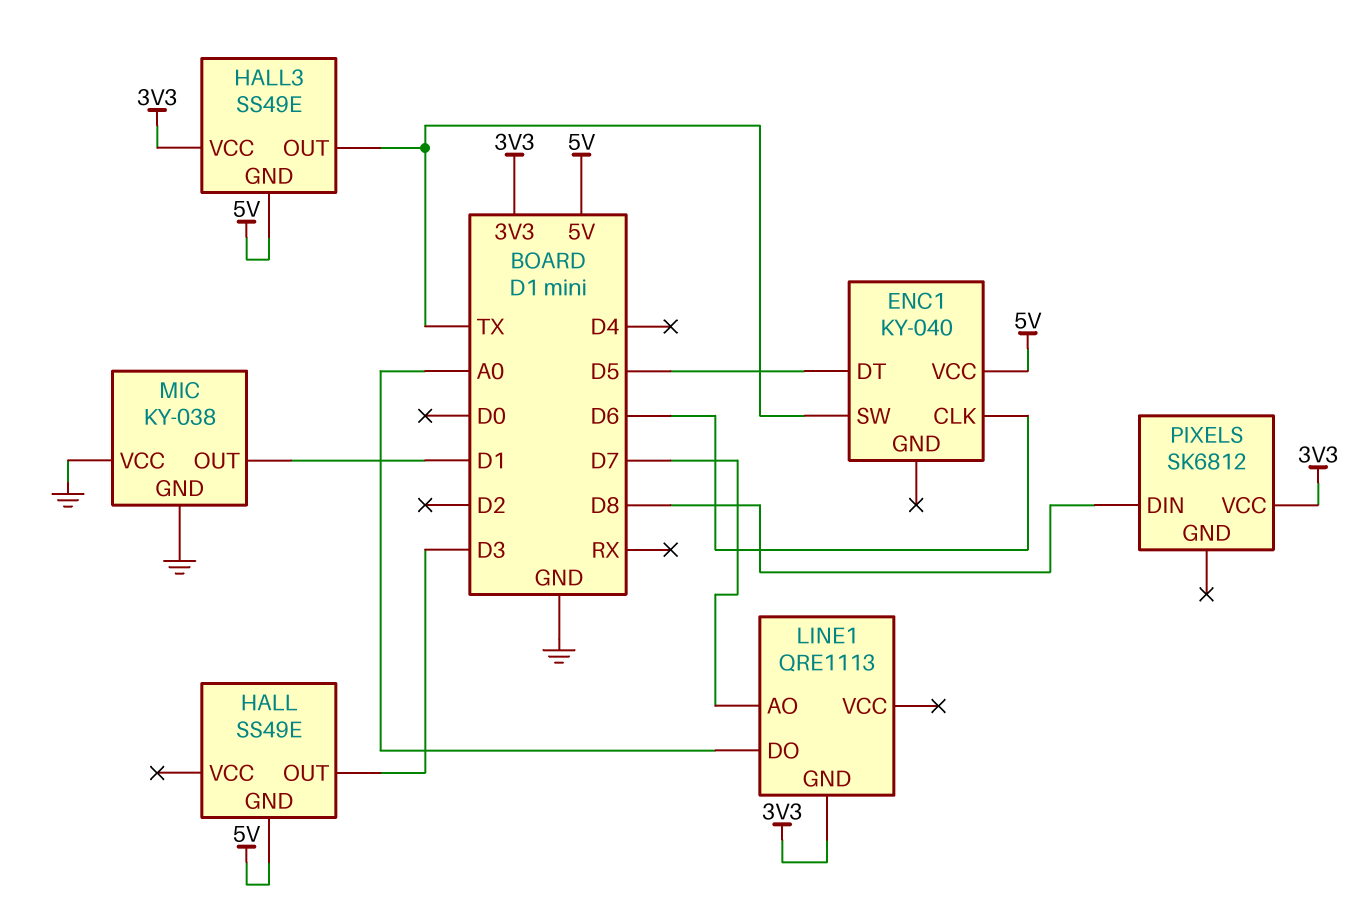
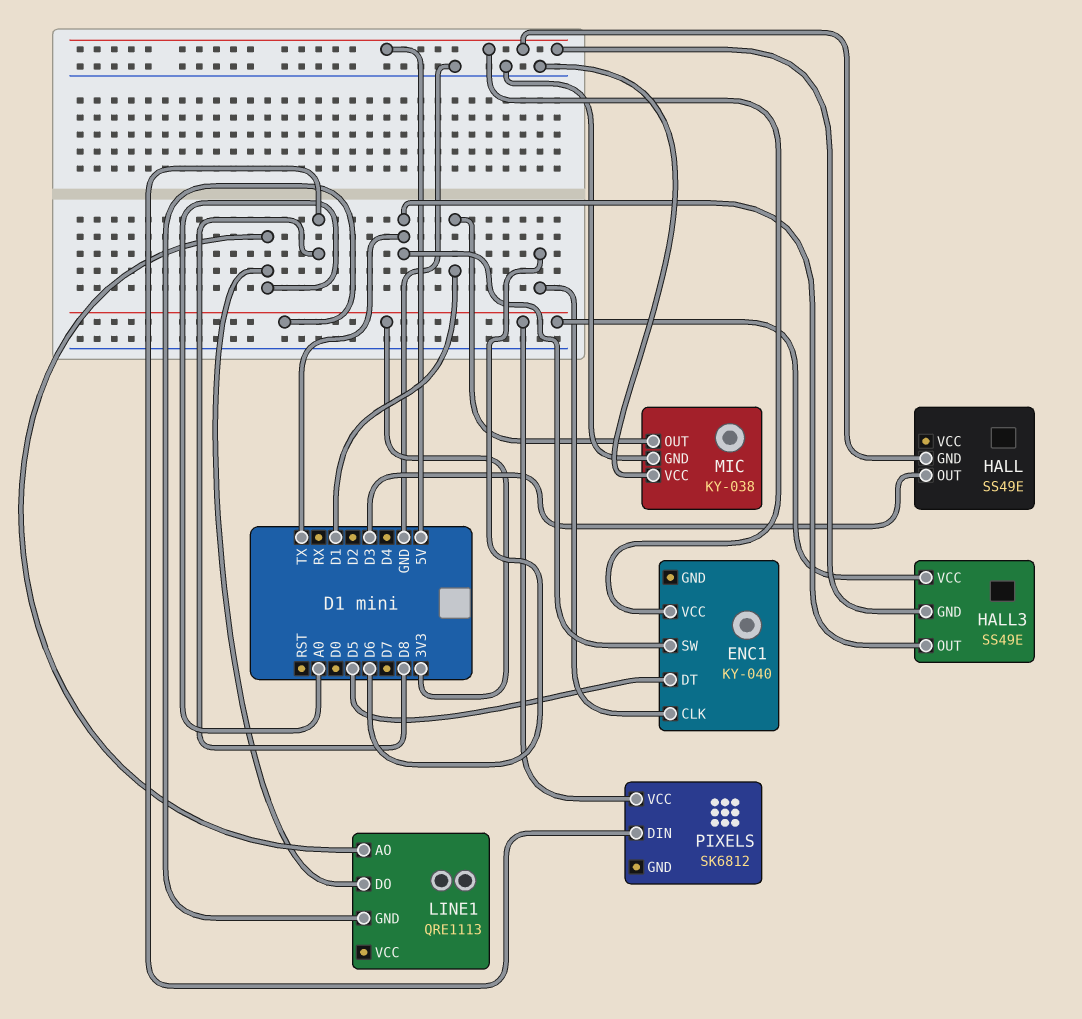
LINE1 pin AO: D7 -> A0

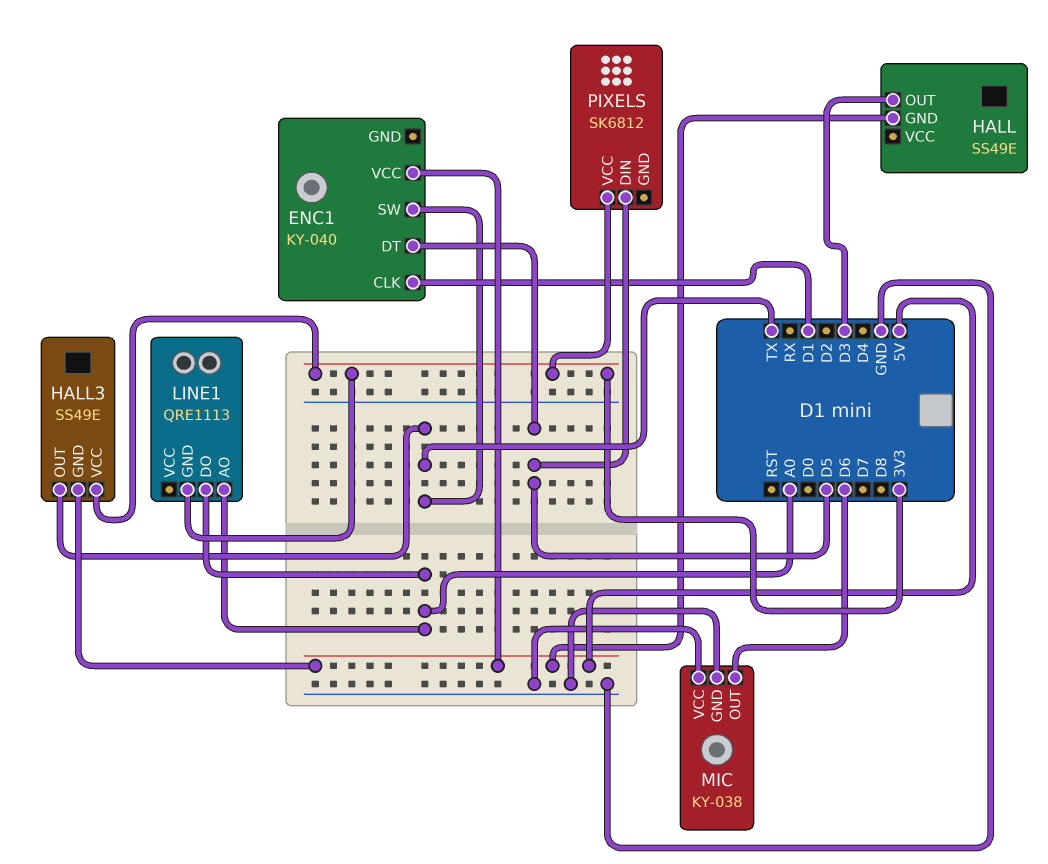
ENC1 pin CLK: D6 -> D1
MIC pin OUT: D1 -> D6
PIXELS pin DIN: D8 -> D5

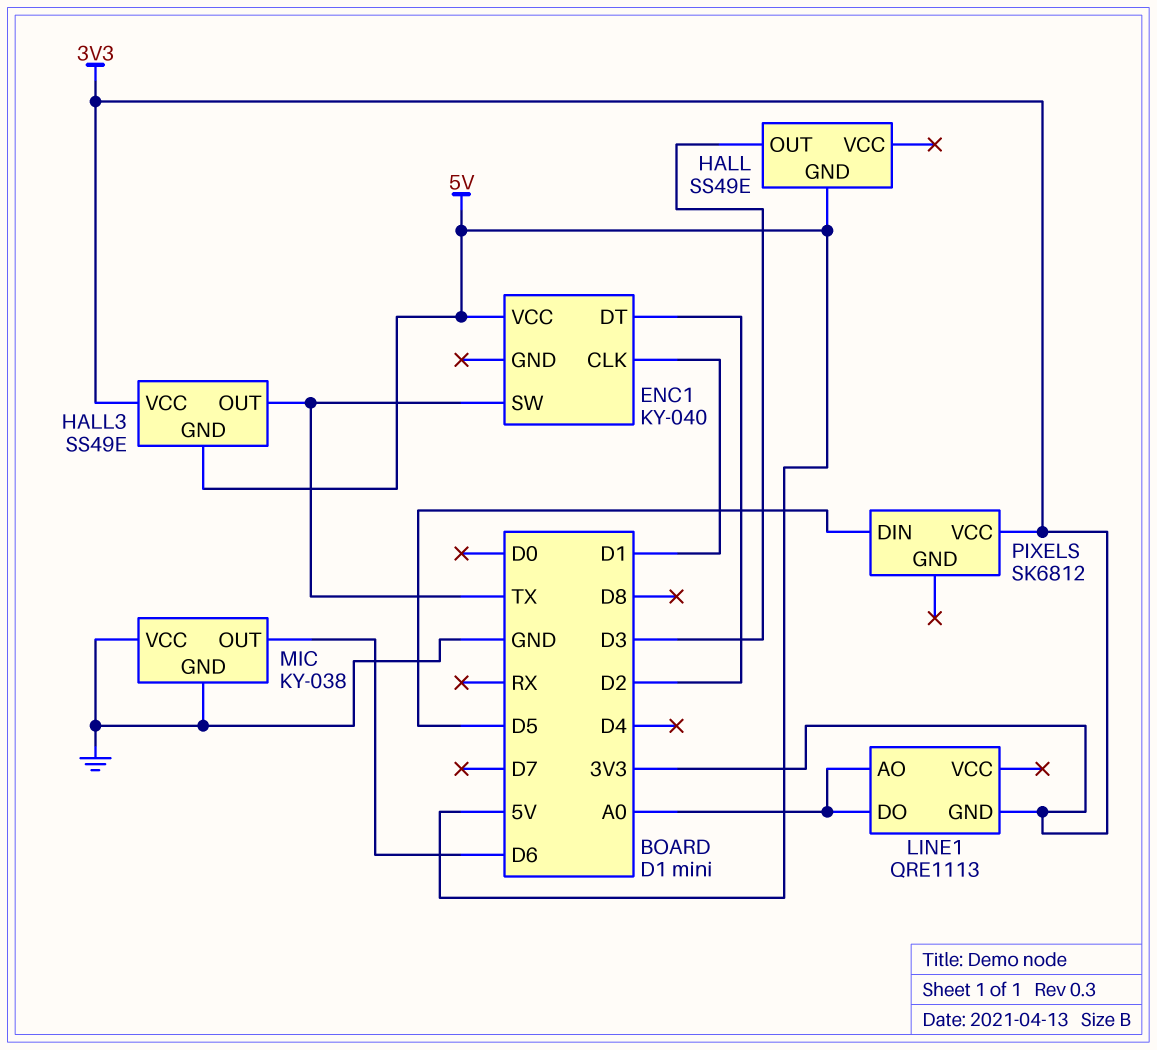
ENC1 pin DT: D5 -> D2

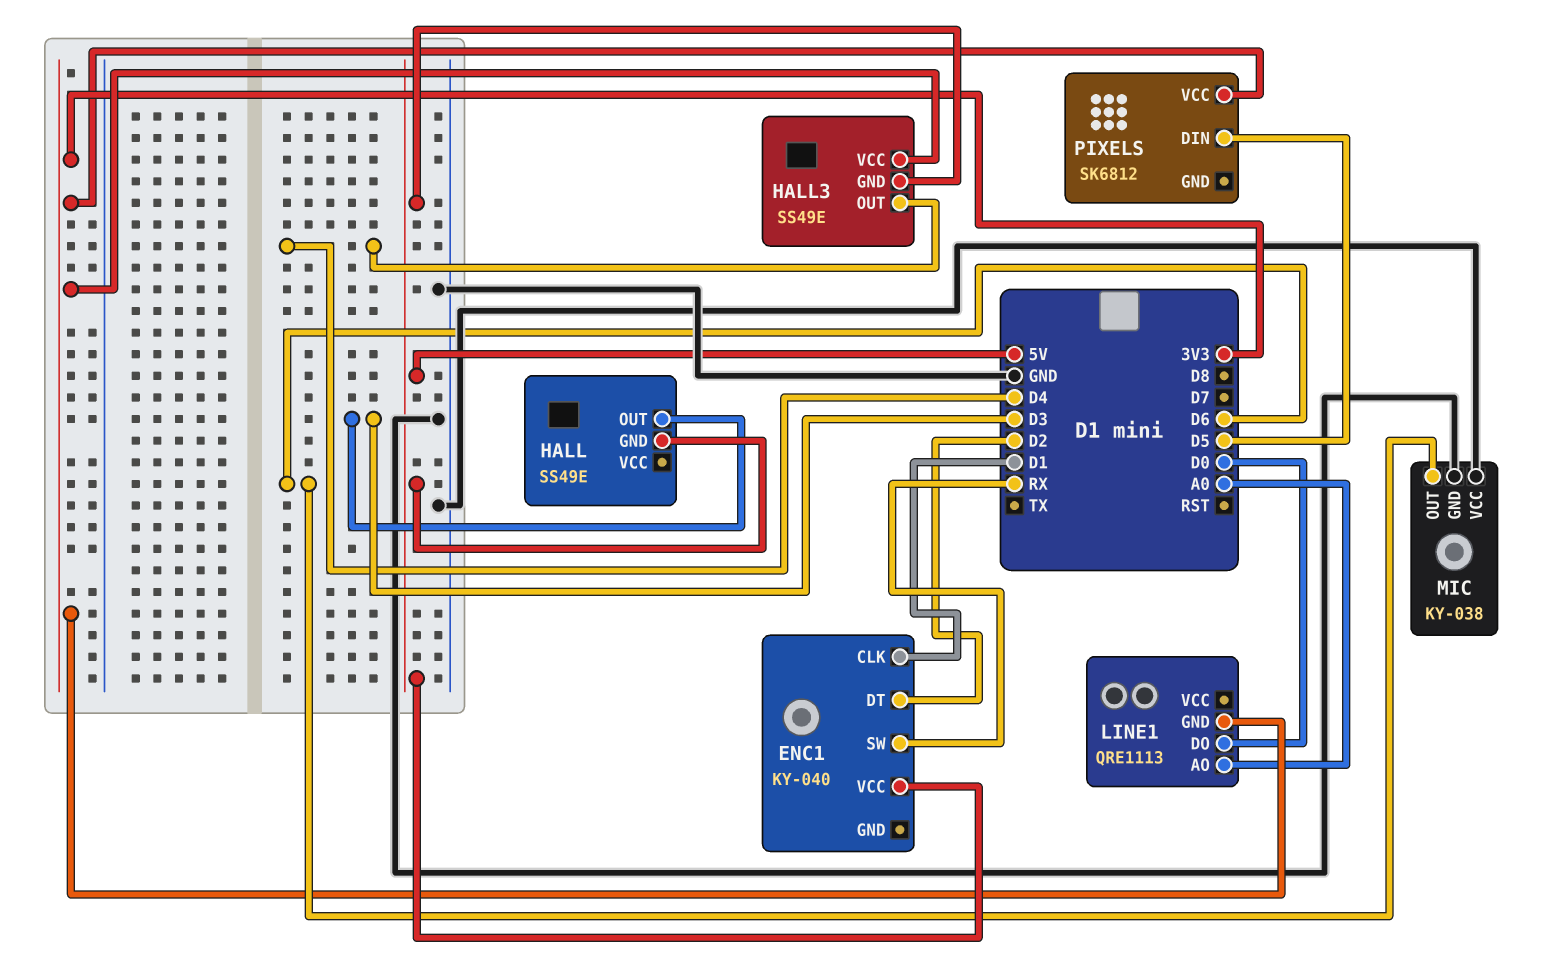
ENC1 pin SW: TX -> RX
HALL3 pin OUT: TX -> D4
LINE1 pin DO: A0 -> D0

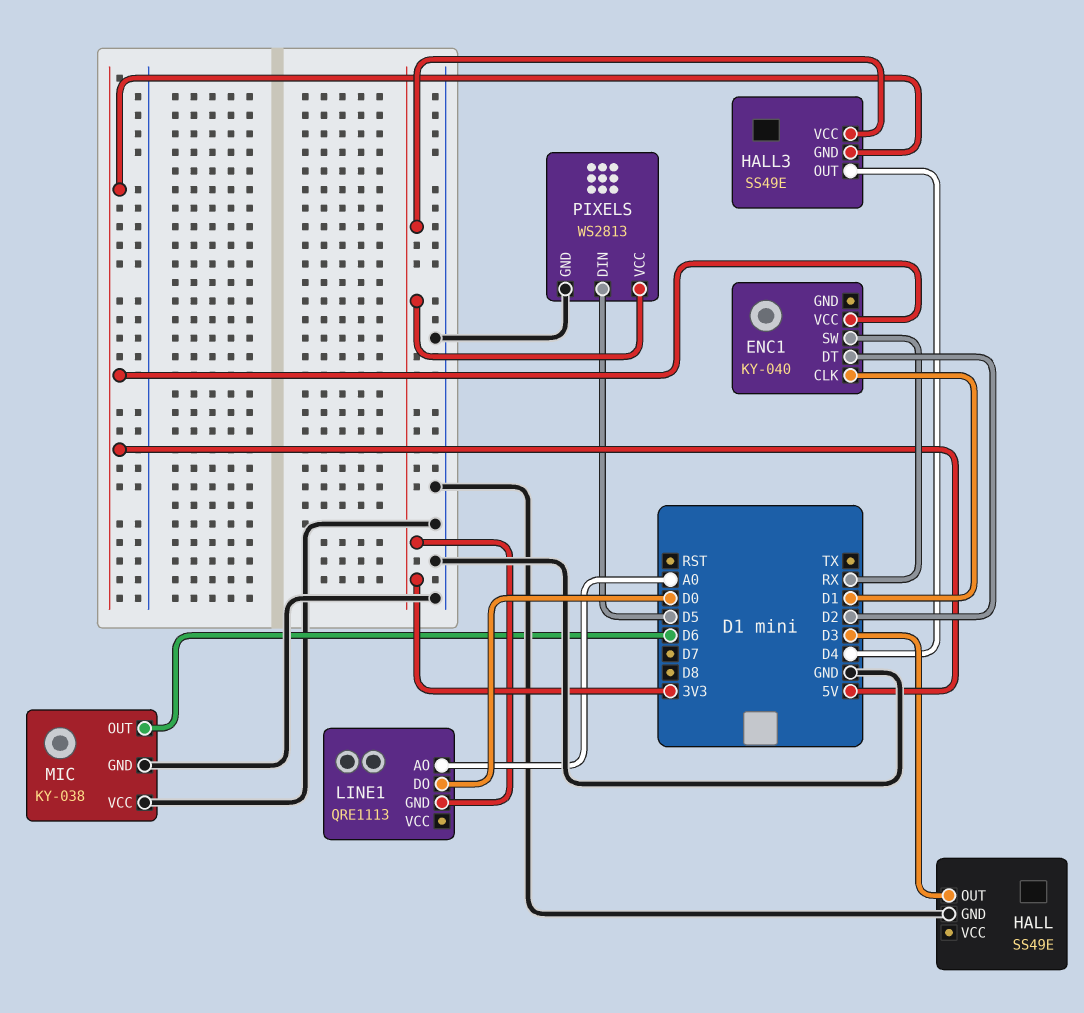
HALL pin GND: 5V -> GND
PIXELS: SK6812 -> WS2813
PIXELS pin GND: none -> GND

